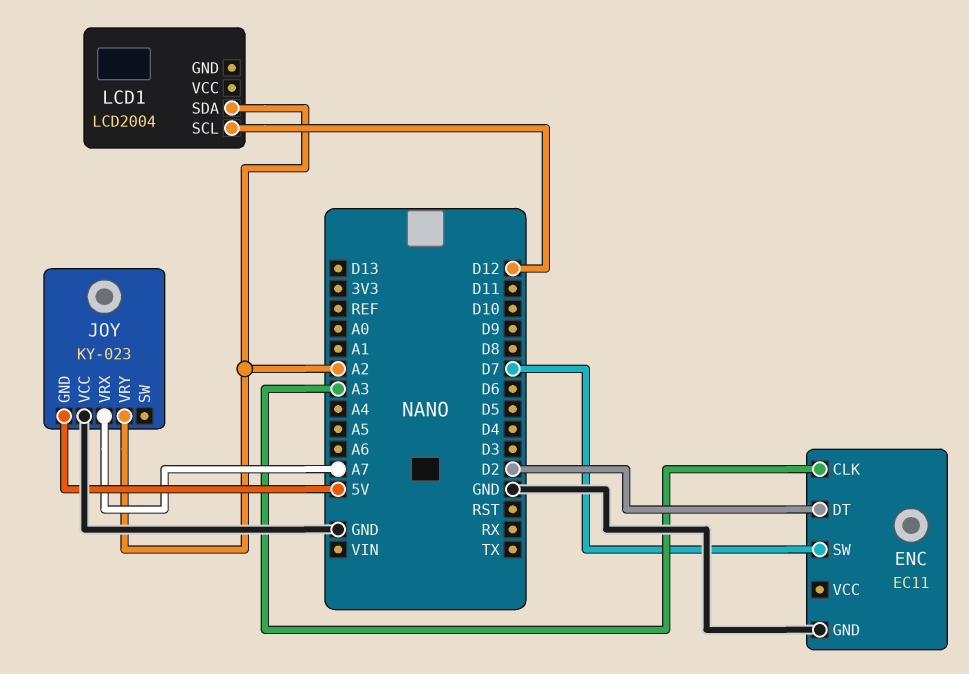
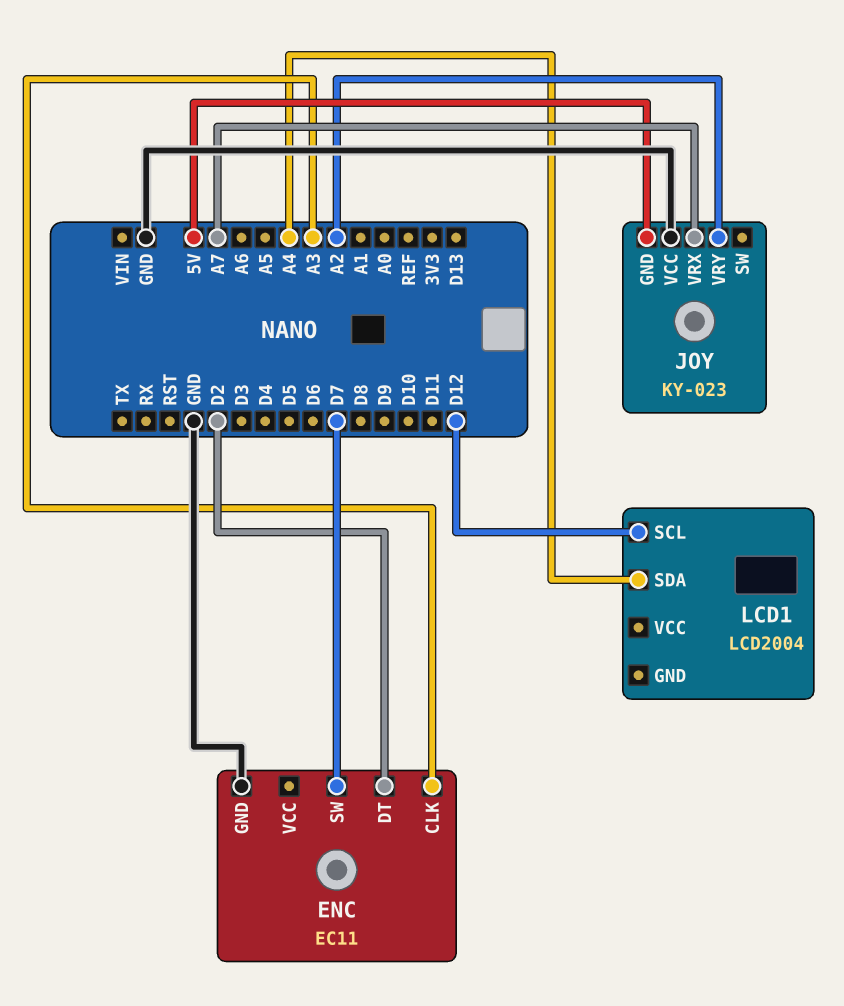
LCD1 pin SDA: A2 -> A4

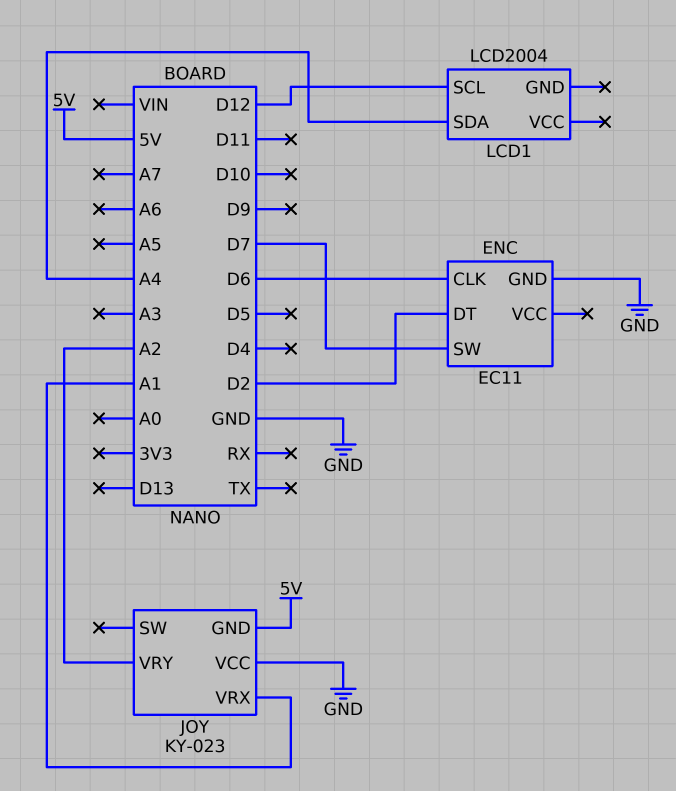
ENC pin CLK: A3 -> D6
JOY pin VRX: A7 -> A1

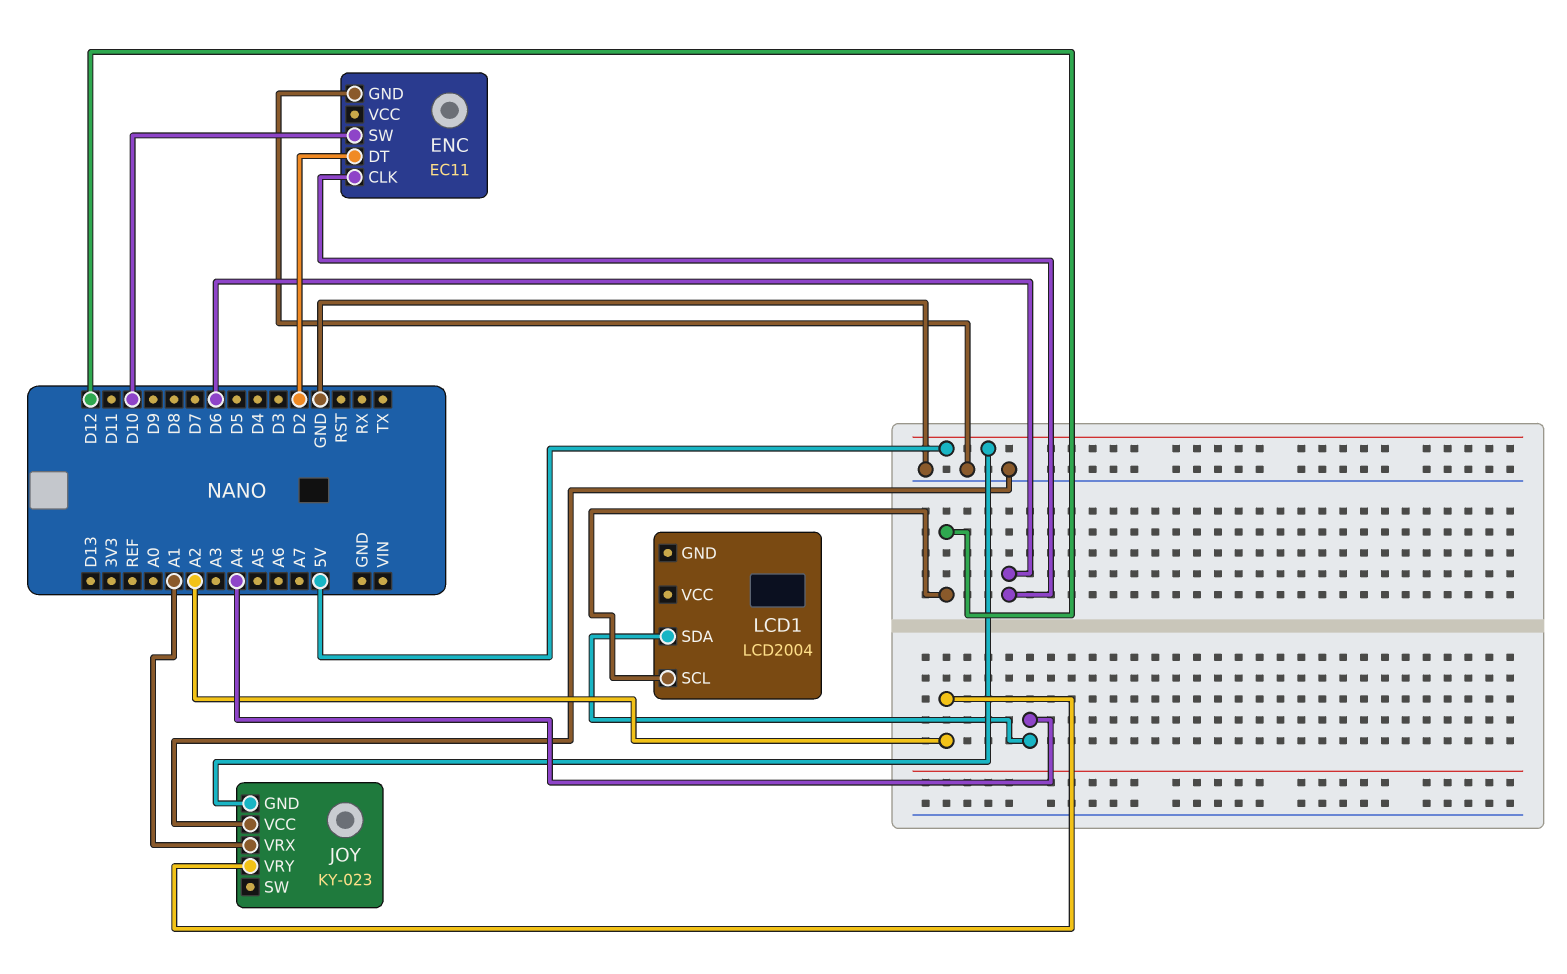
ENC pin SW: D7 -> D10

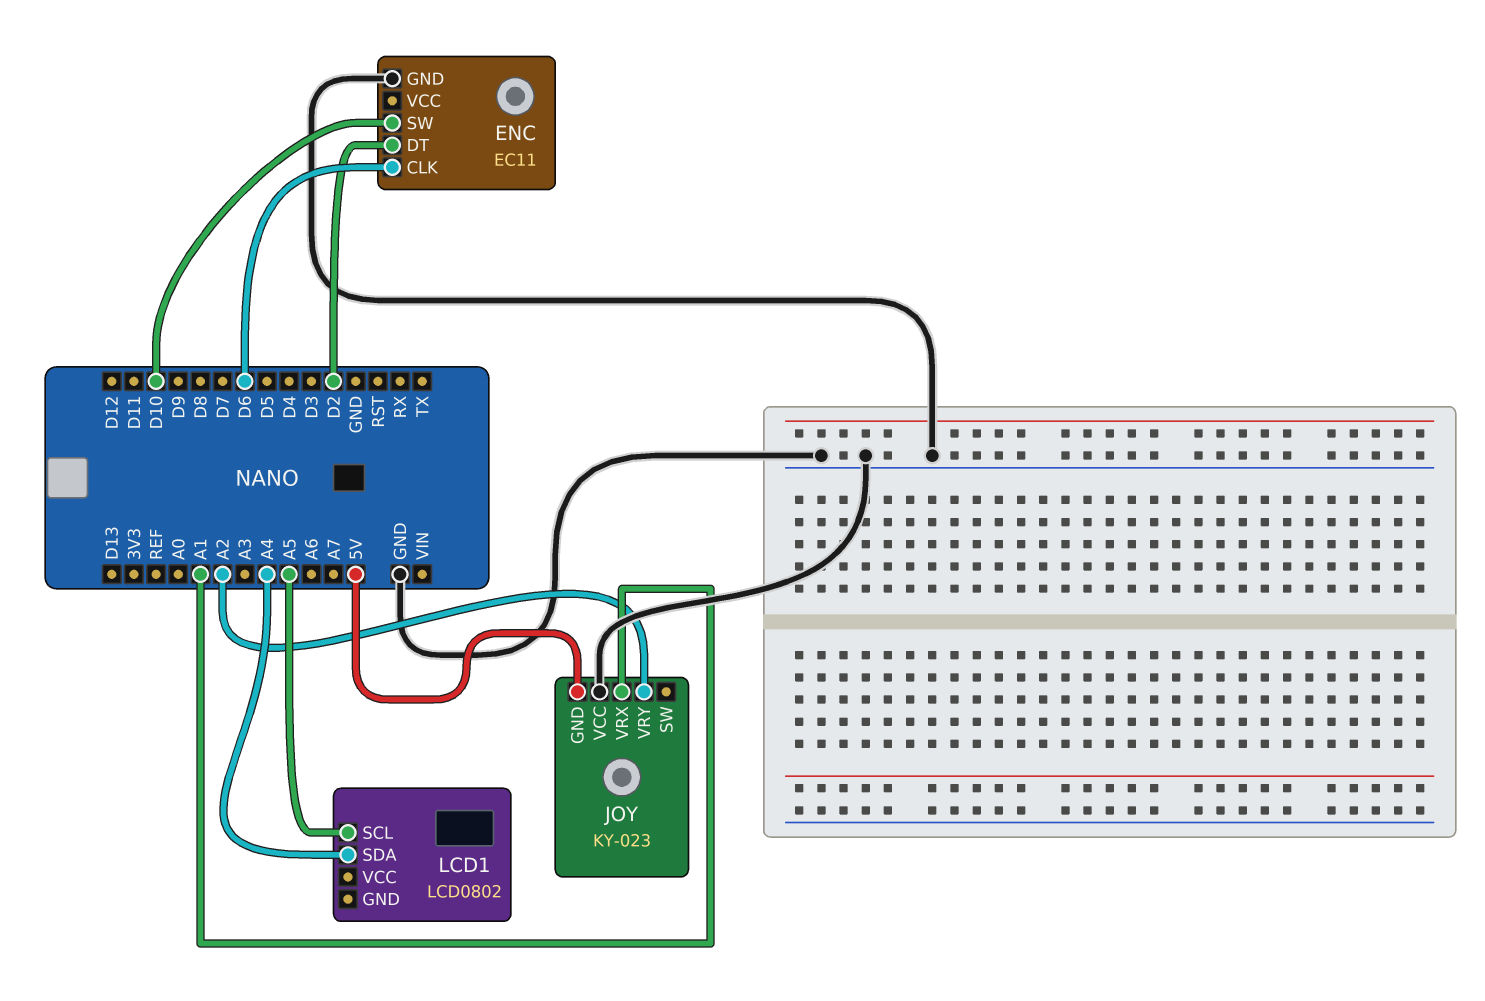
LCD1: LCD2004 -> LCD0802
LCD1 pin SCL: D12 -> A5

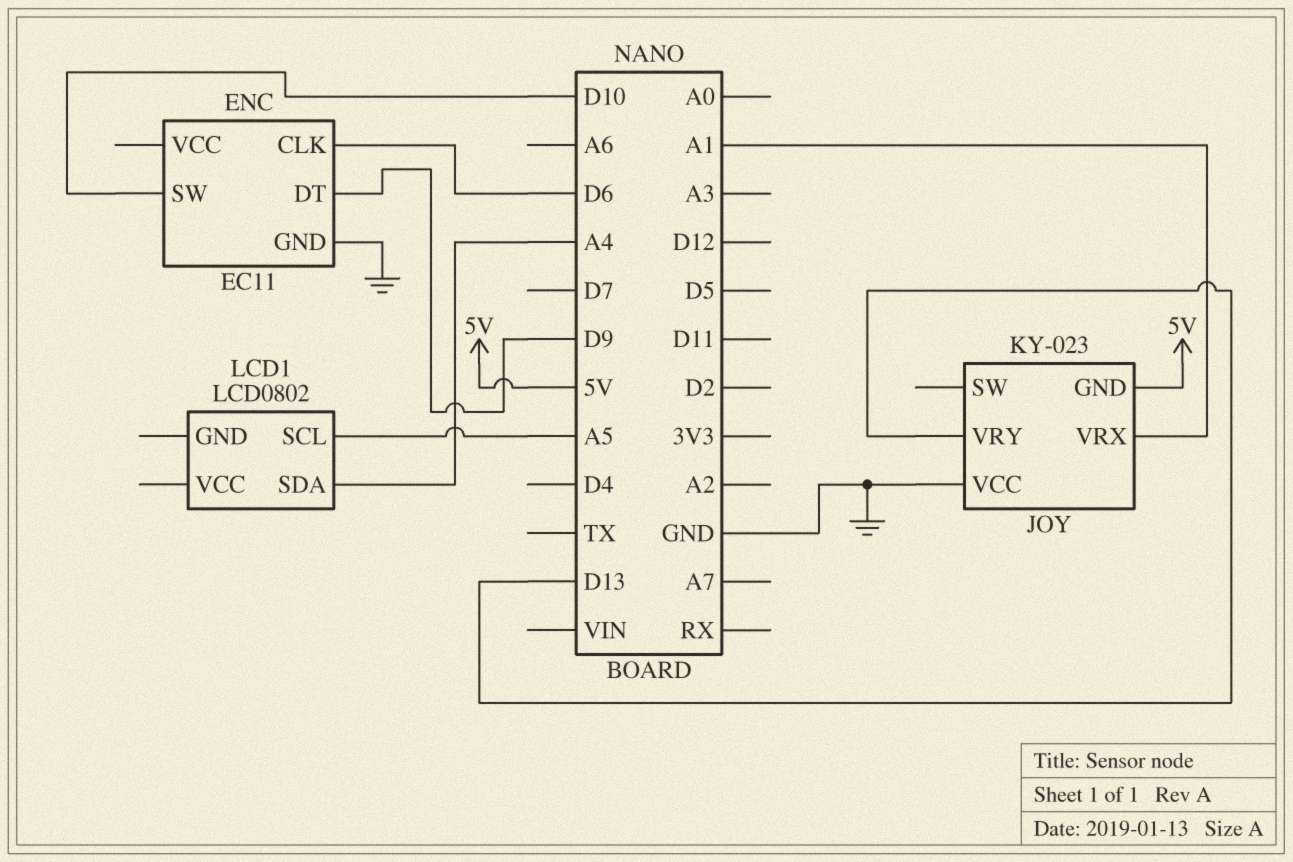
ENC pin DT: D2 -> D9
JOY pin VRY: A2 -> D13

